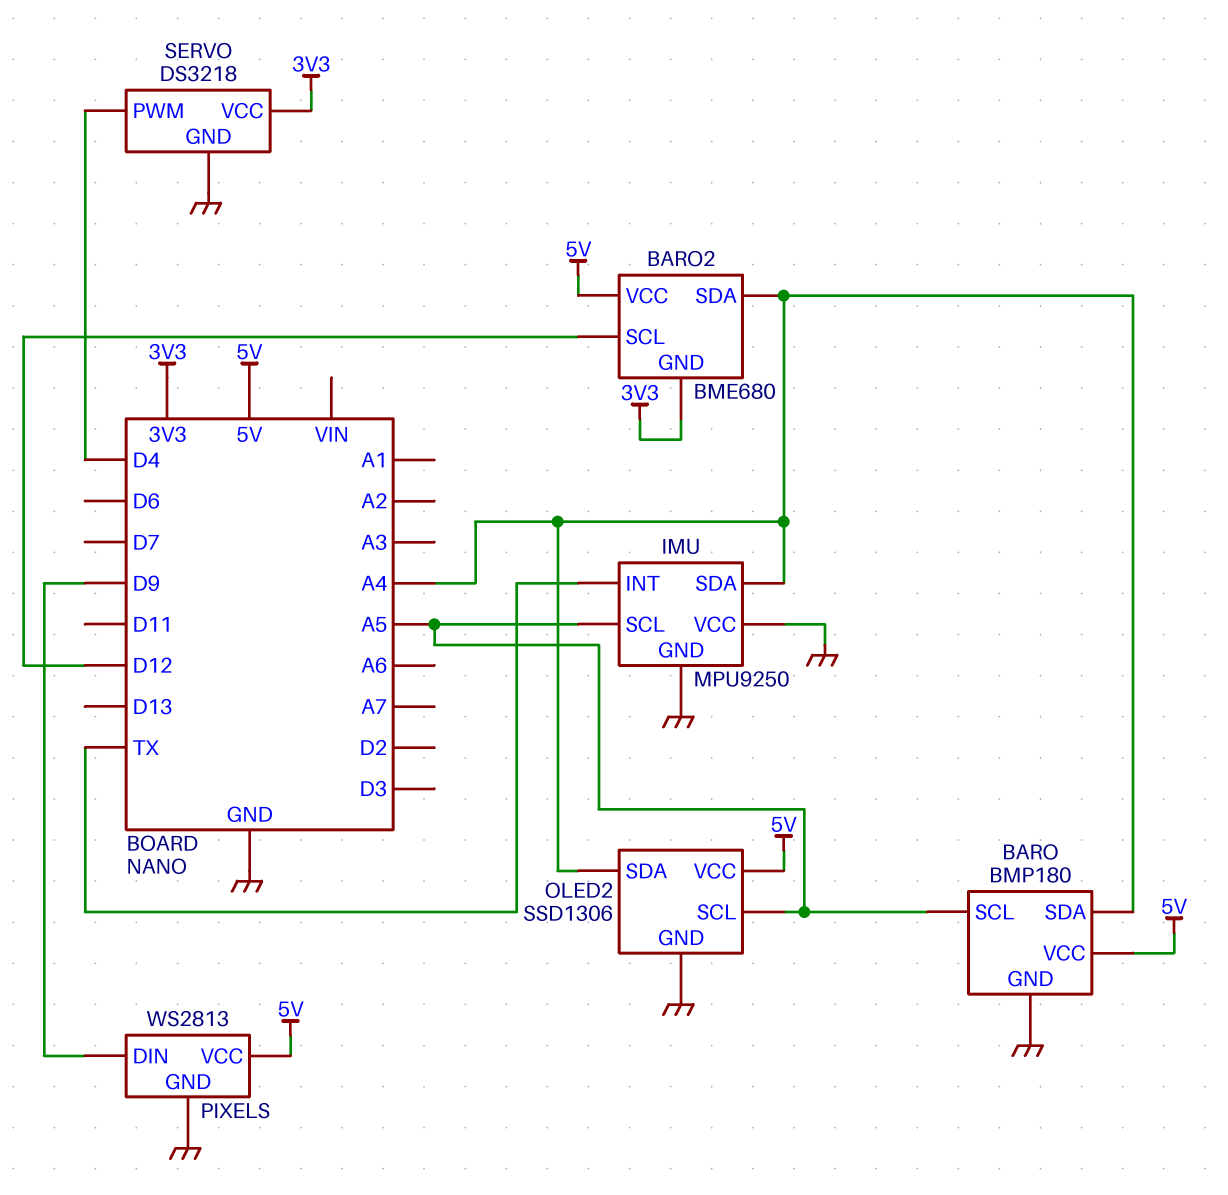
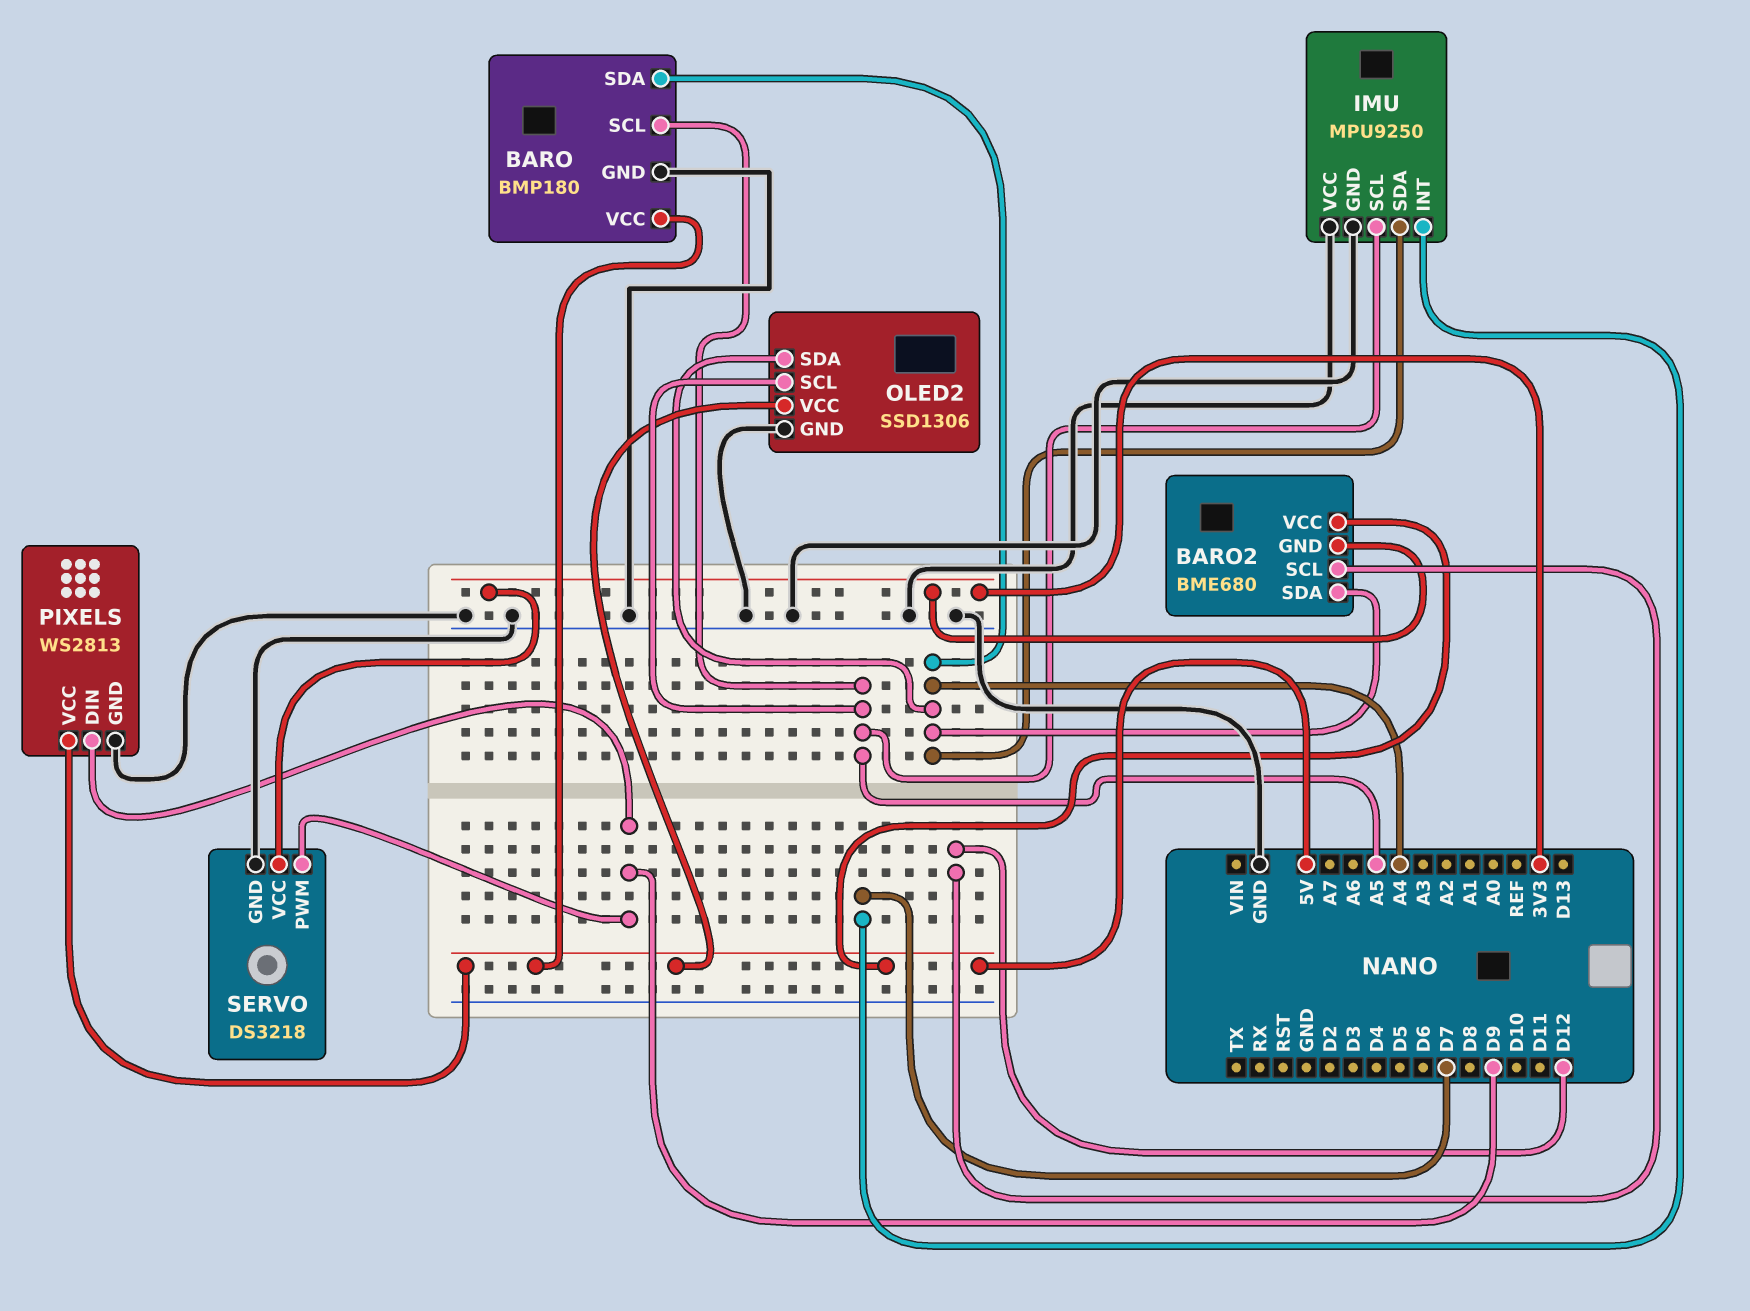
IMU pin INT: TX -> D7
SERVO pin PWM: D4 -> D9

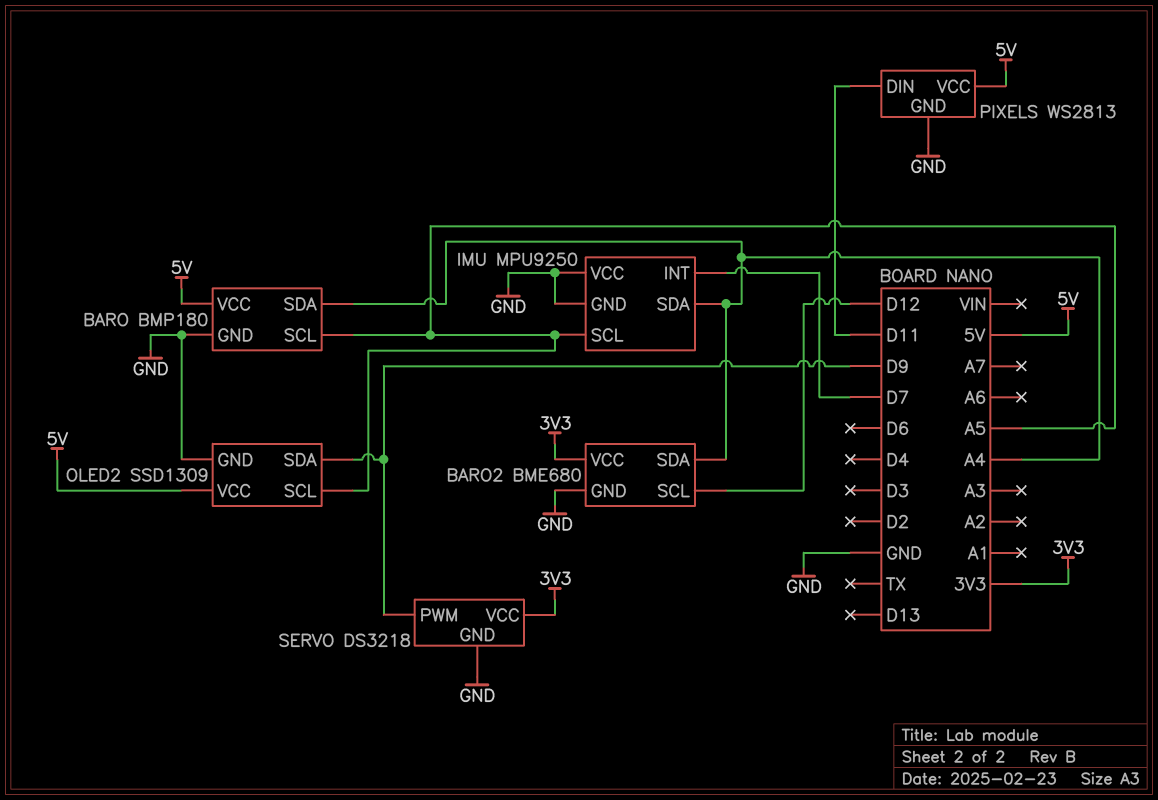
BARO2 pin GND: 3V3 -> GND
BARO2 pin VCC: 5V -> 3V3
OLED2: SSD1306 -> SSD1309
OLED2 pin SDA: A4 -> D9
PIXELS pin DIN: D9 -> D11

